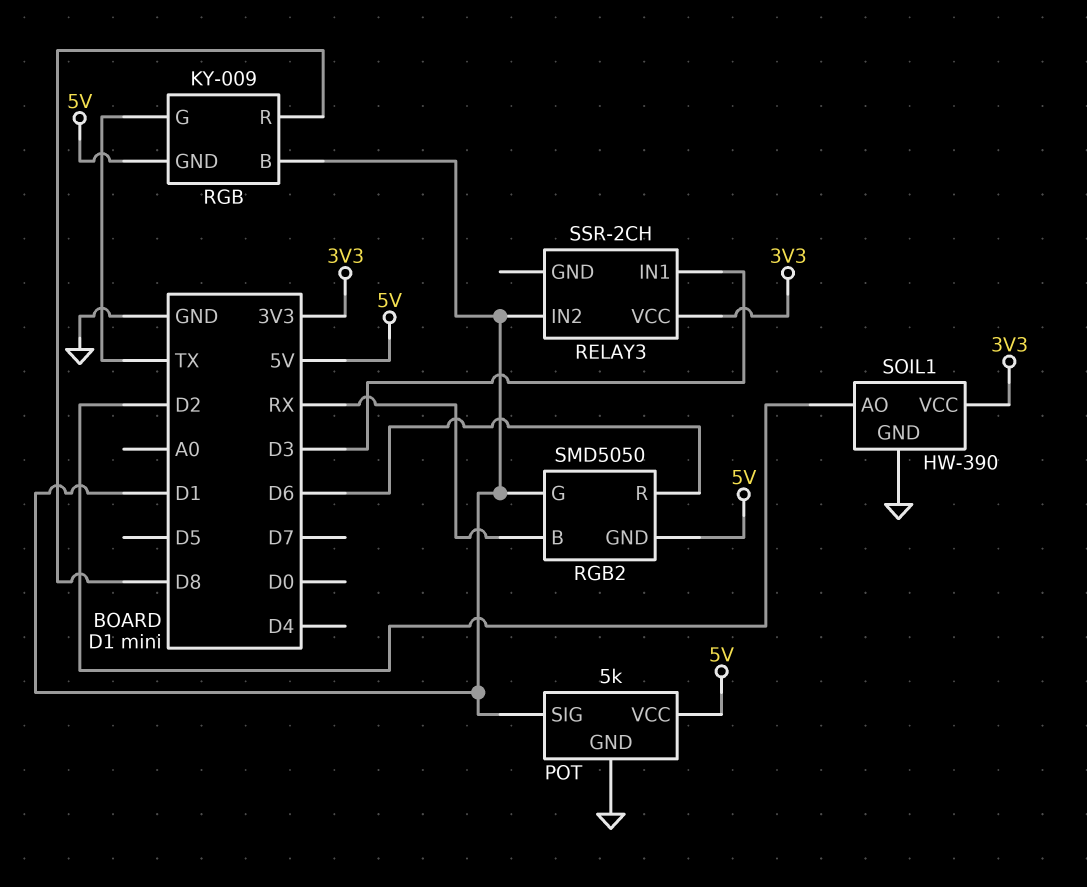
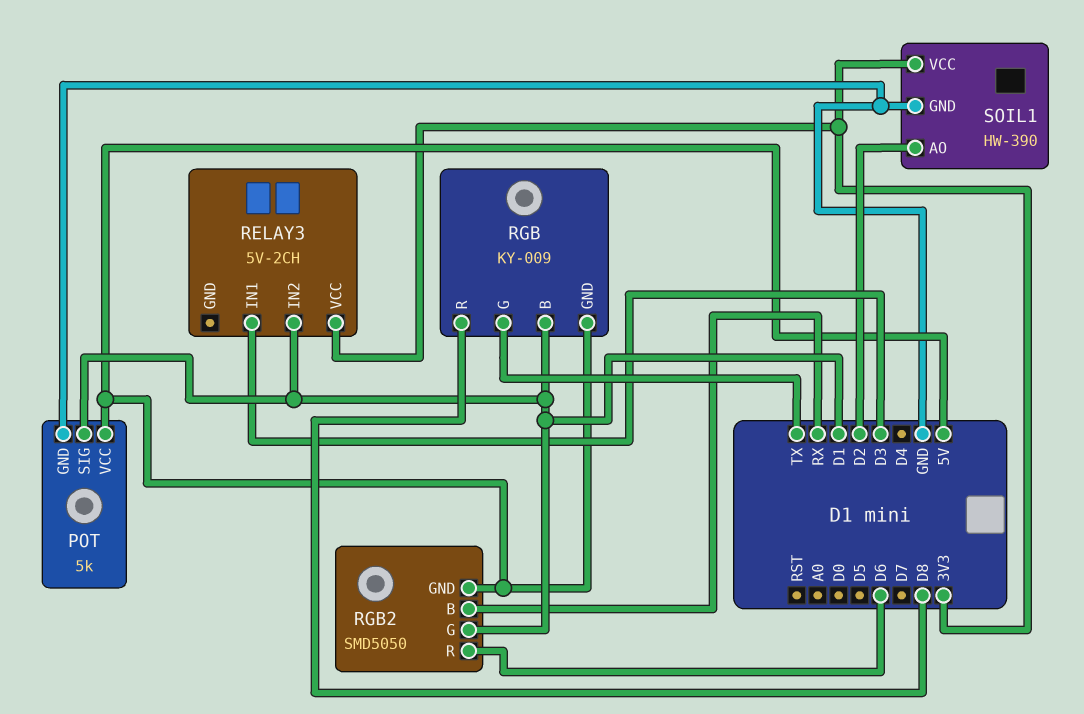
RELAY3: SSR-2CH -> 5V-2CH

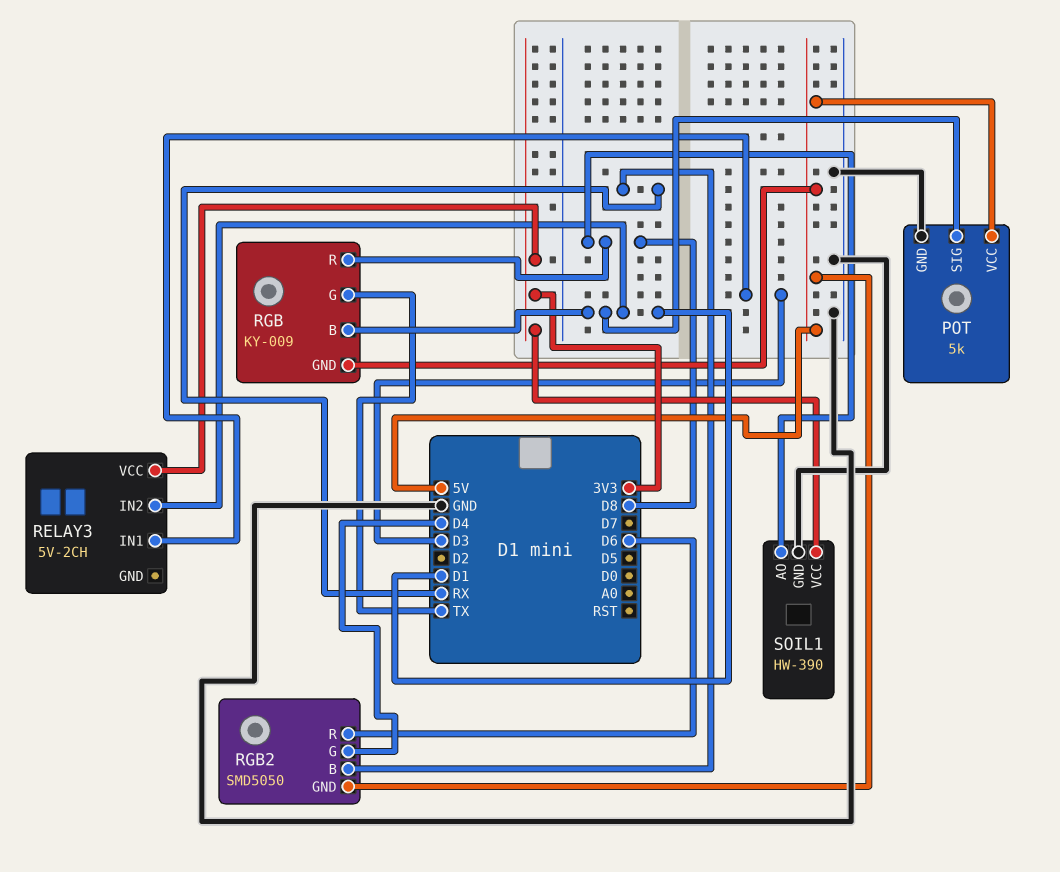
RGB2 pin G: D1 -> D4
SOIL1 pin AO: D2 -> D8

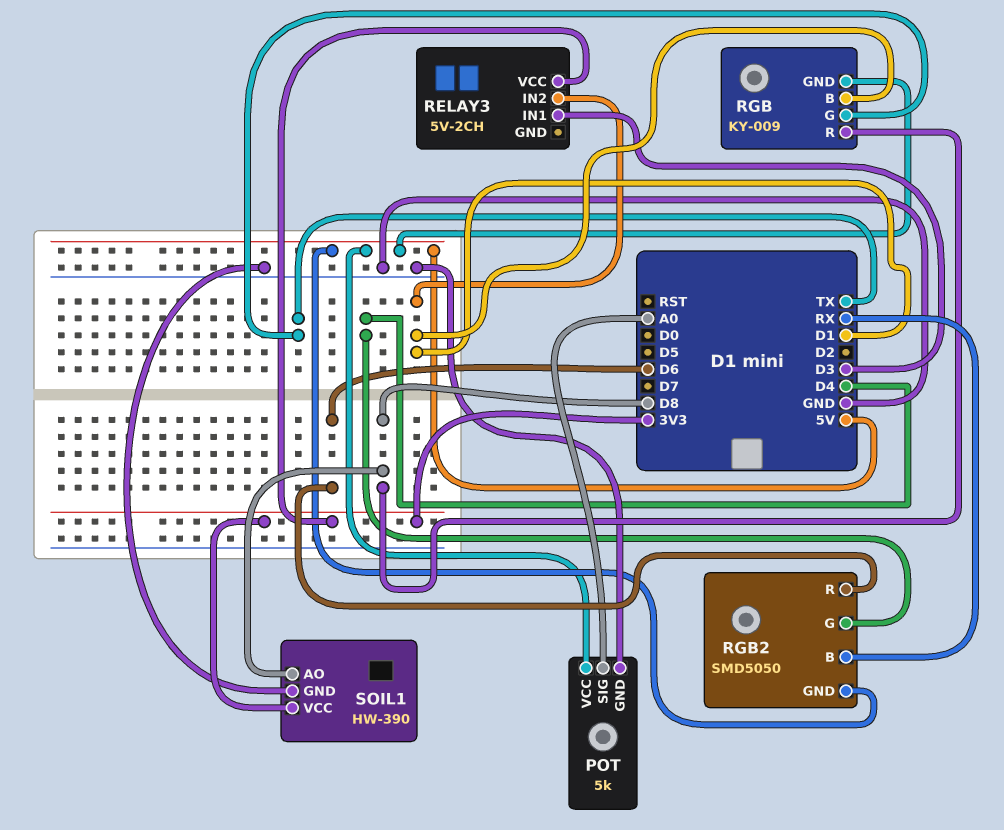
POT pin SIG: D1 -> A0

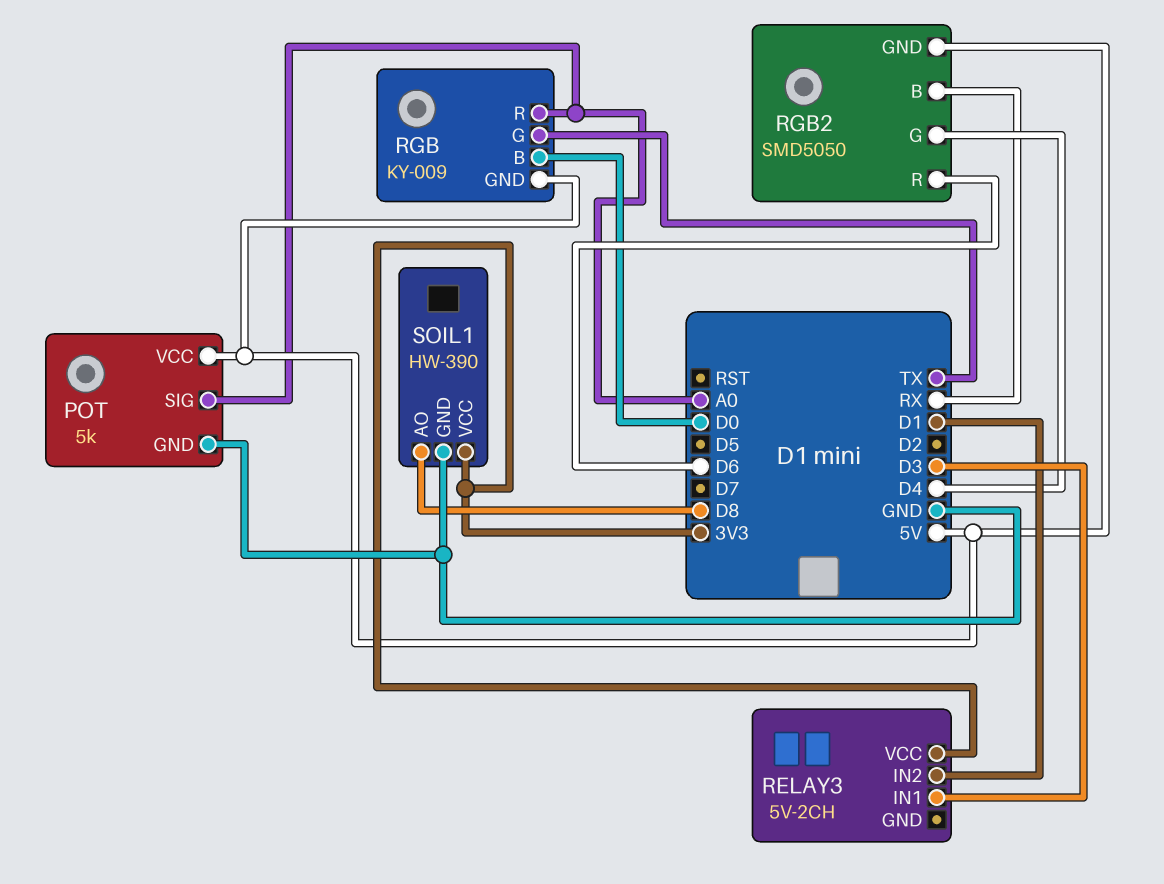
RGB pin B: D1 -> D0
RGB pin R: D8 -> A0

